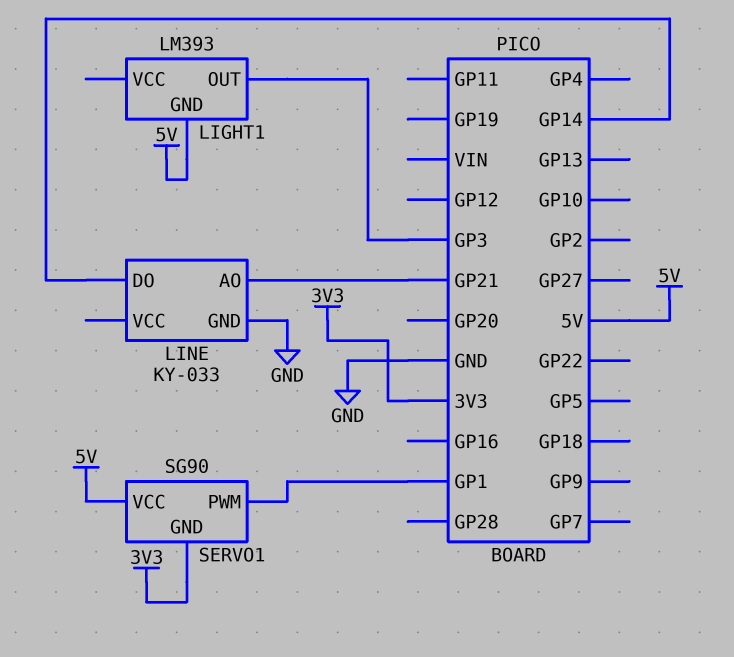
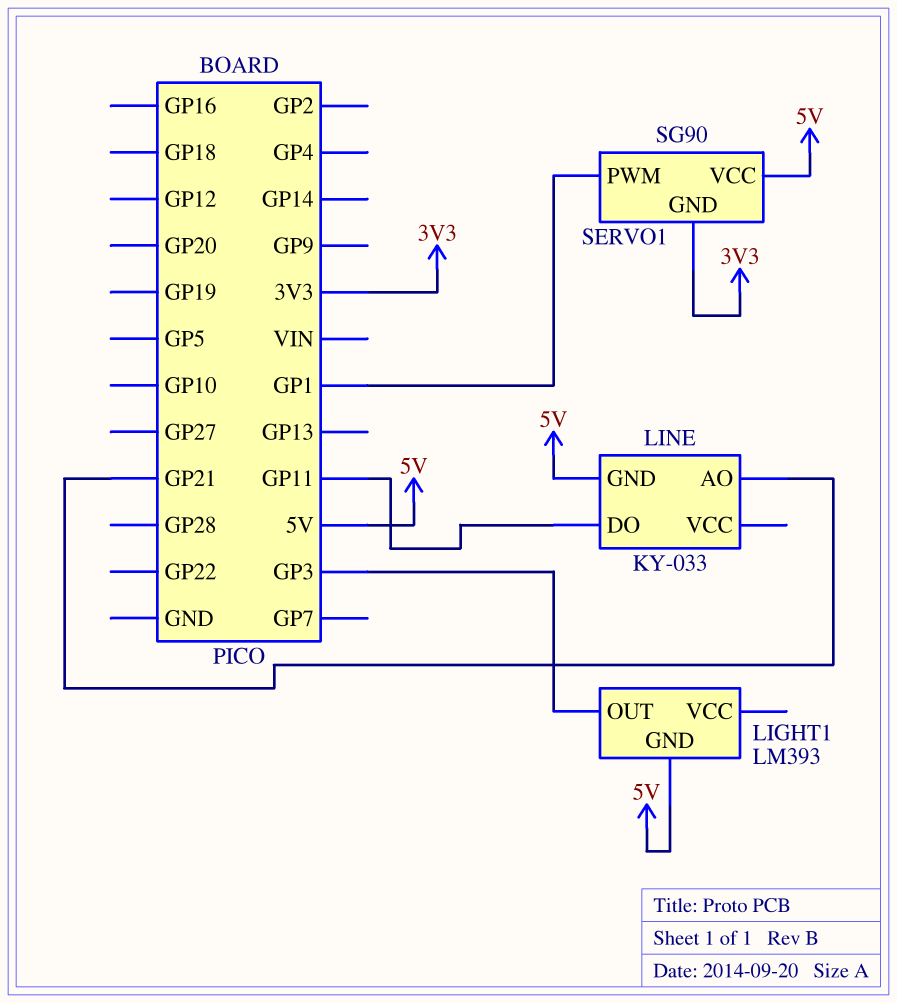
LINE pin DO: GP14 -> GP11
LINE pin GND: GND -> 5V

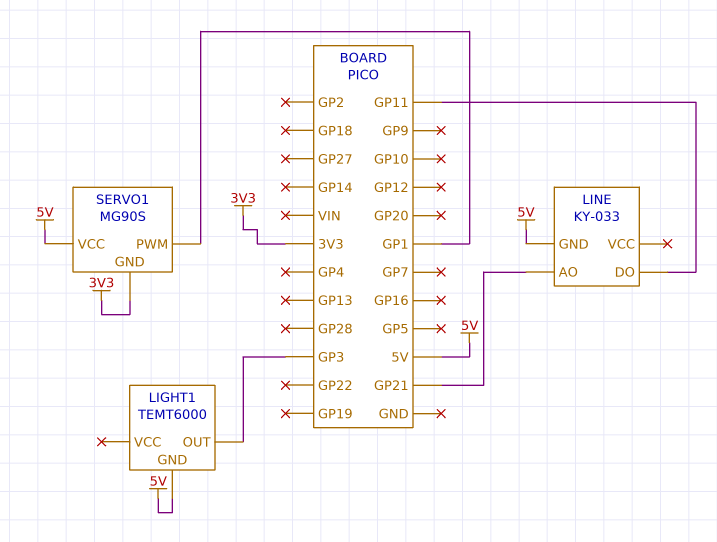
LIGHT1: LM393 -> TEMT6000
SERVO1: SG90 -> MG90S

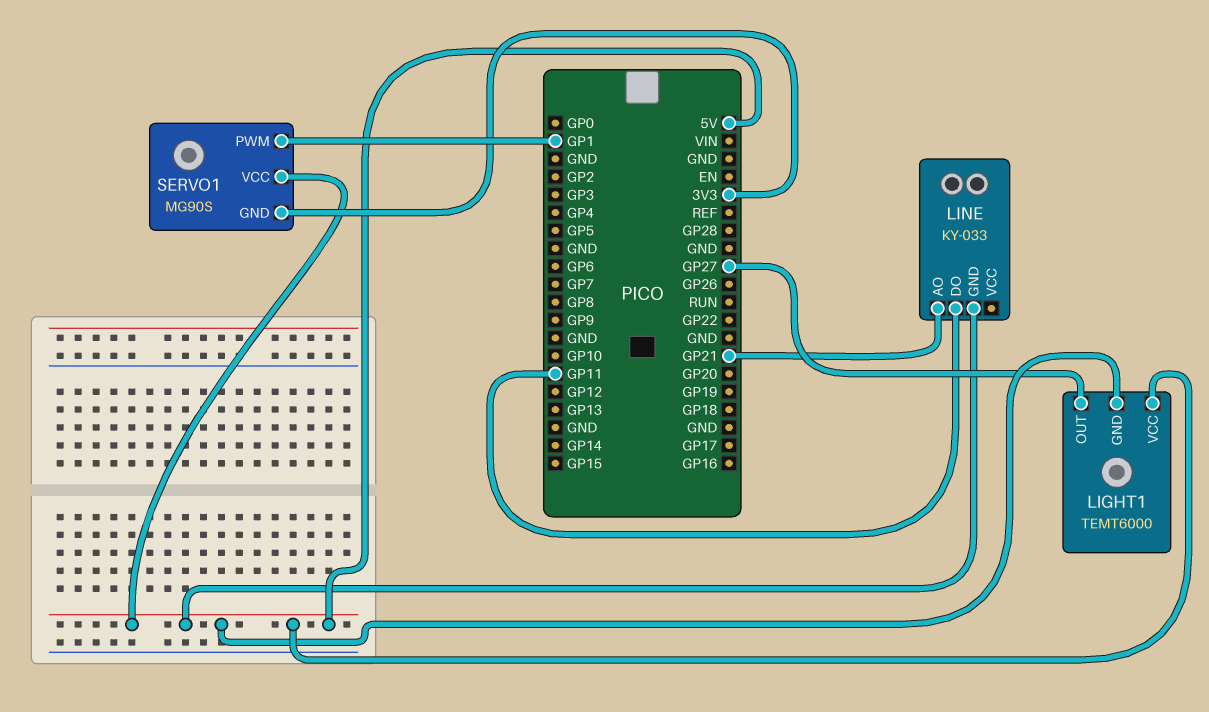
LIGHT1 pin OUT: GP3 -> GP27
LIGHT1 pin VCC: none -> 5V

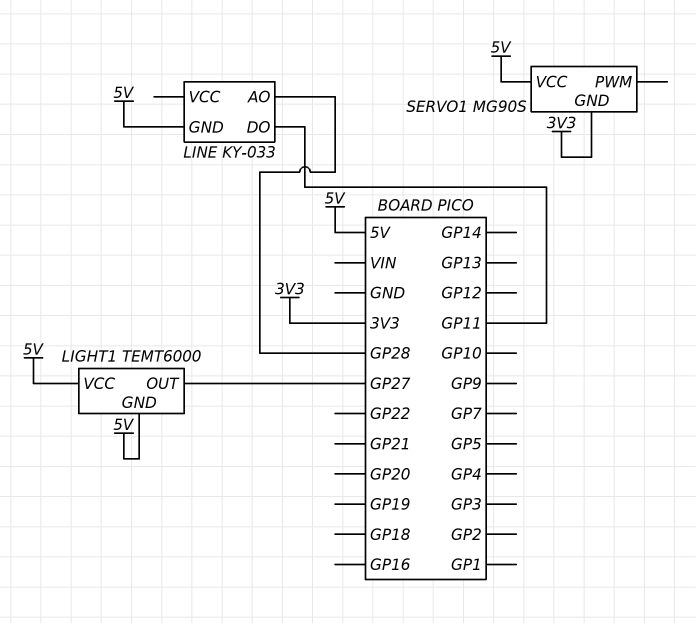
LINE pin AO: GP21 -> GP28
SERVO1 pin PWM: GP1 -> none

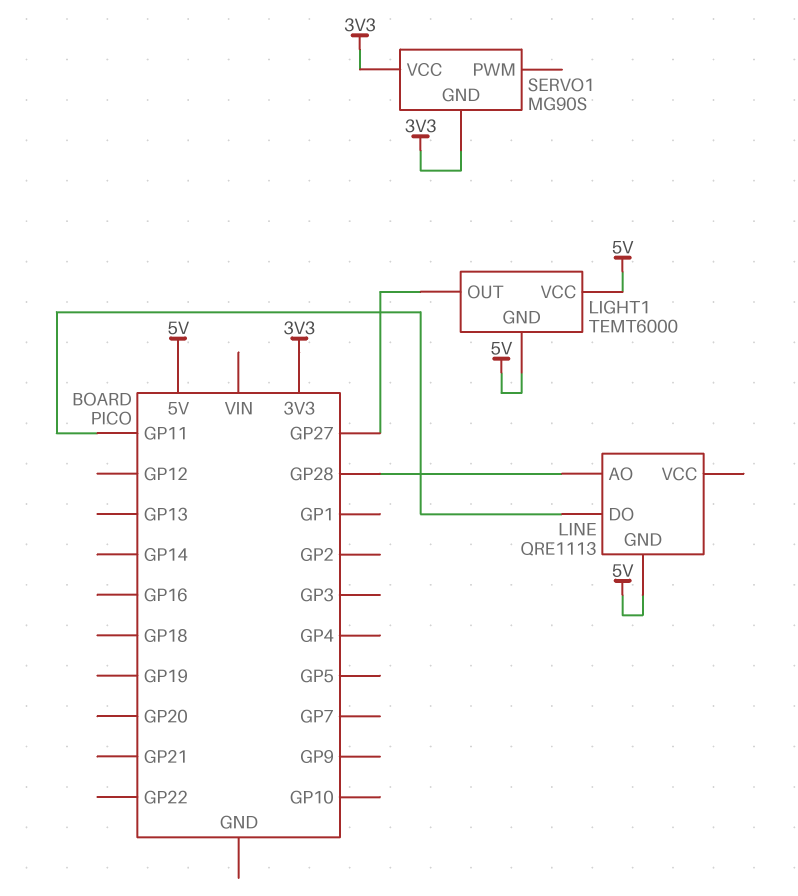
LINE: KY-033 -> QRE1113
SERVO1 pin VCC: 5V -> 3V3

